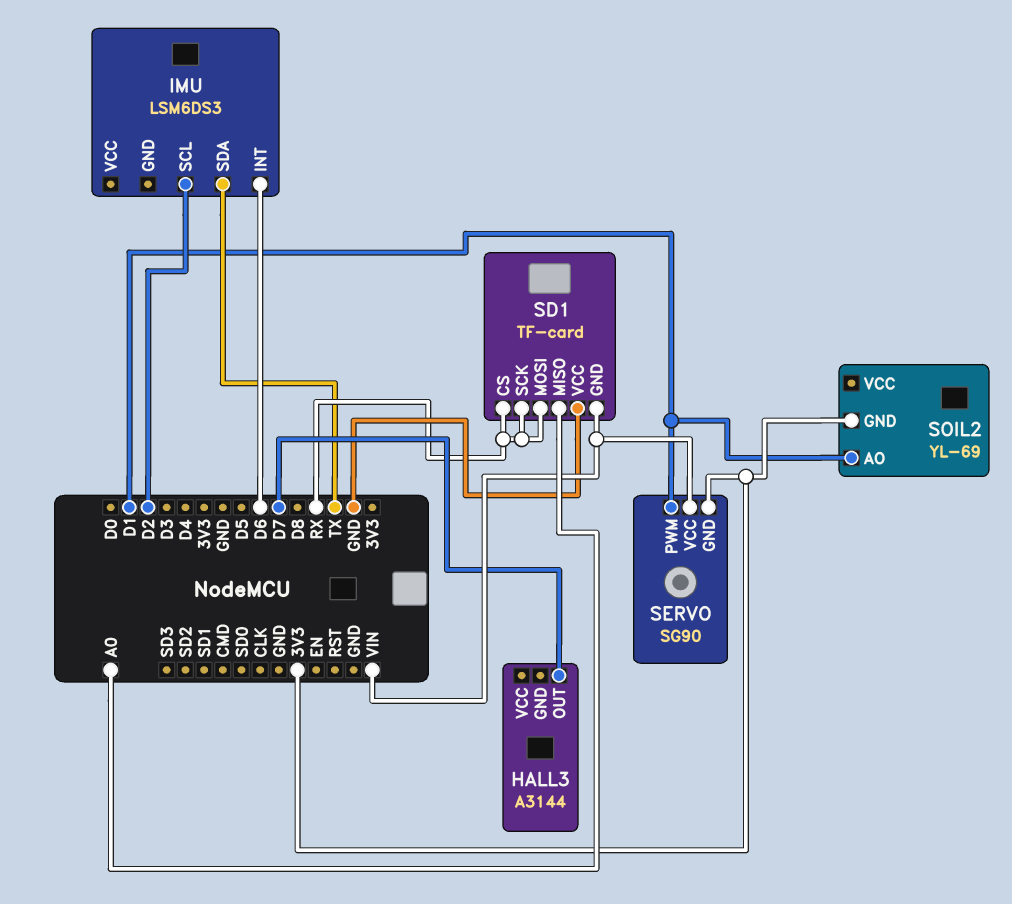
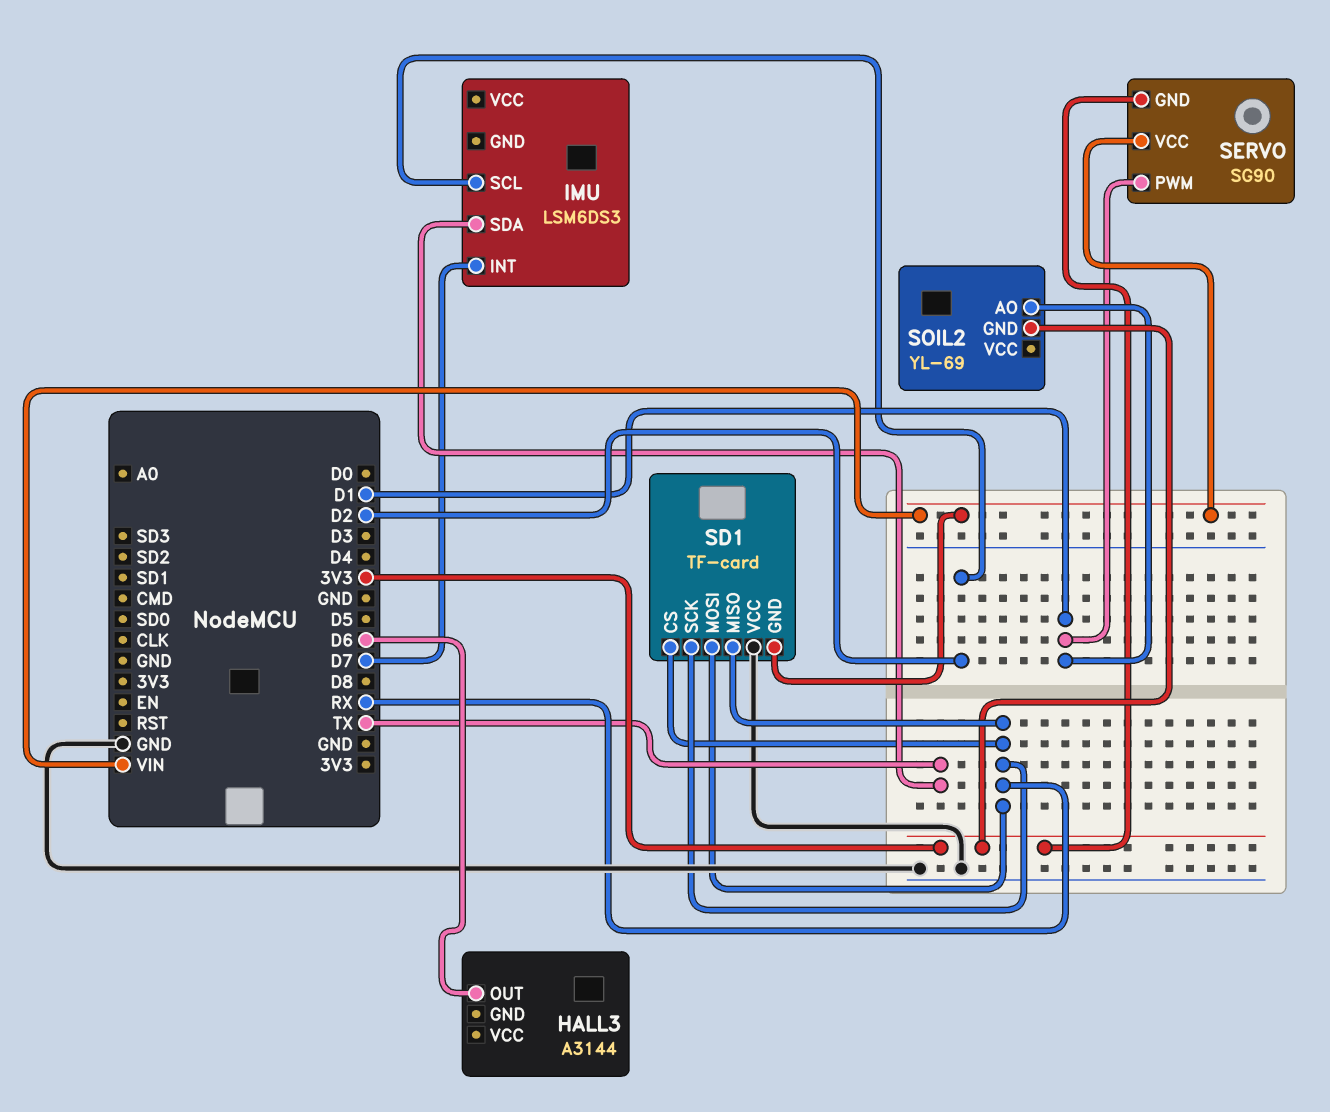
HALL3 pin OUT: D7 -> D6
IMU pin INT: D6 -> D7
SD1 pin MISO: A0 -> RX

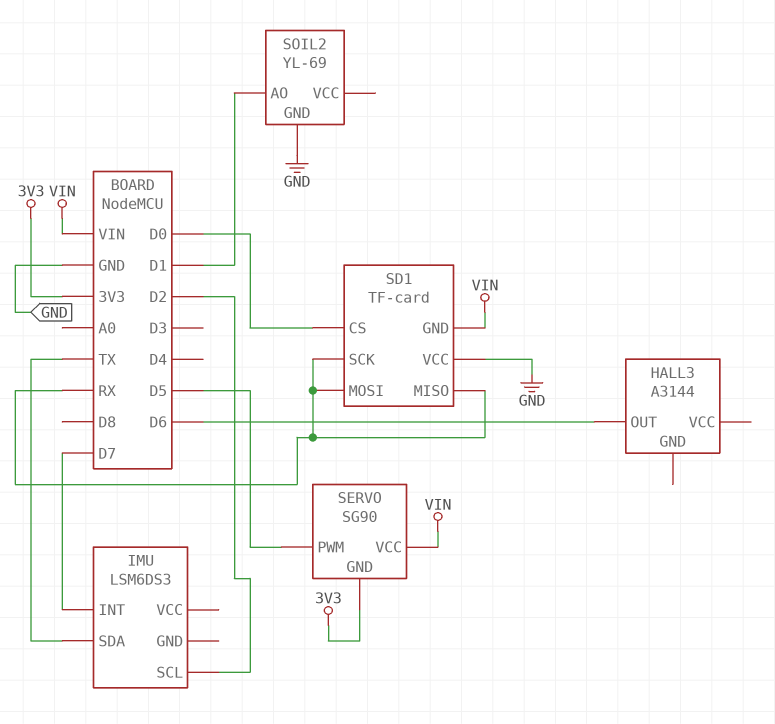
SD1 pin CS: RX -> D0
SERVO pin PWM: D1 -> D5
SOIL2 pin GND: 3V3 -> GND

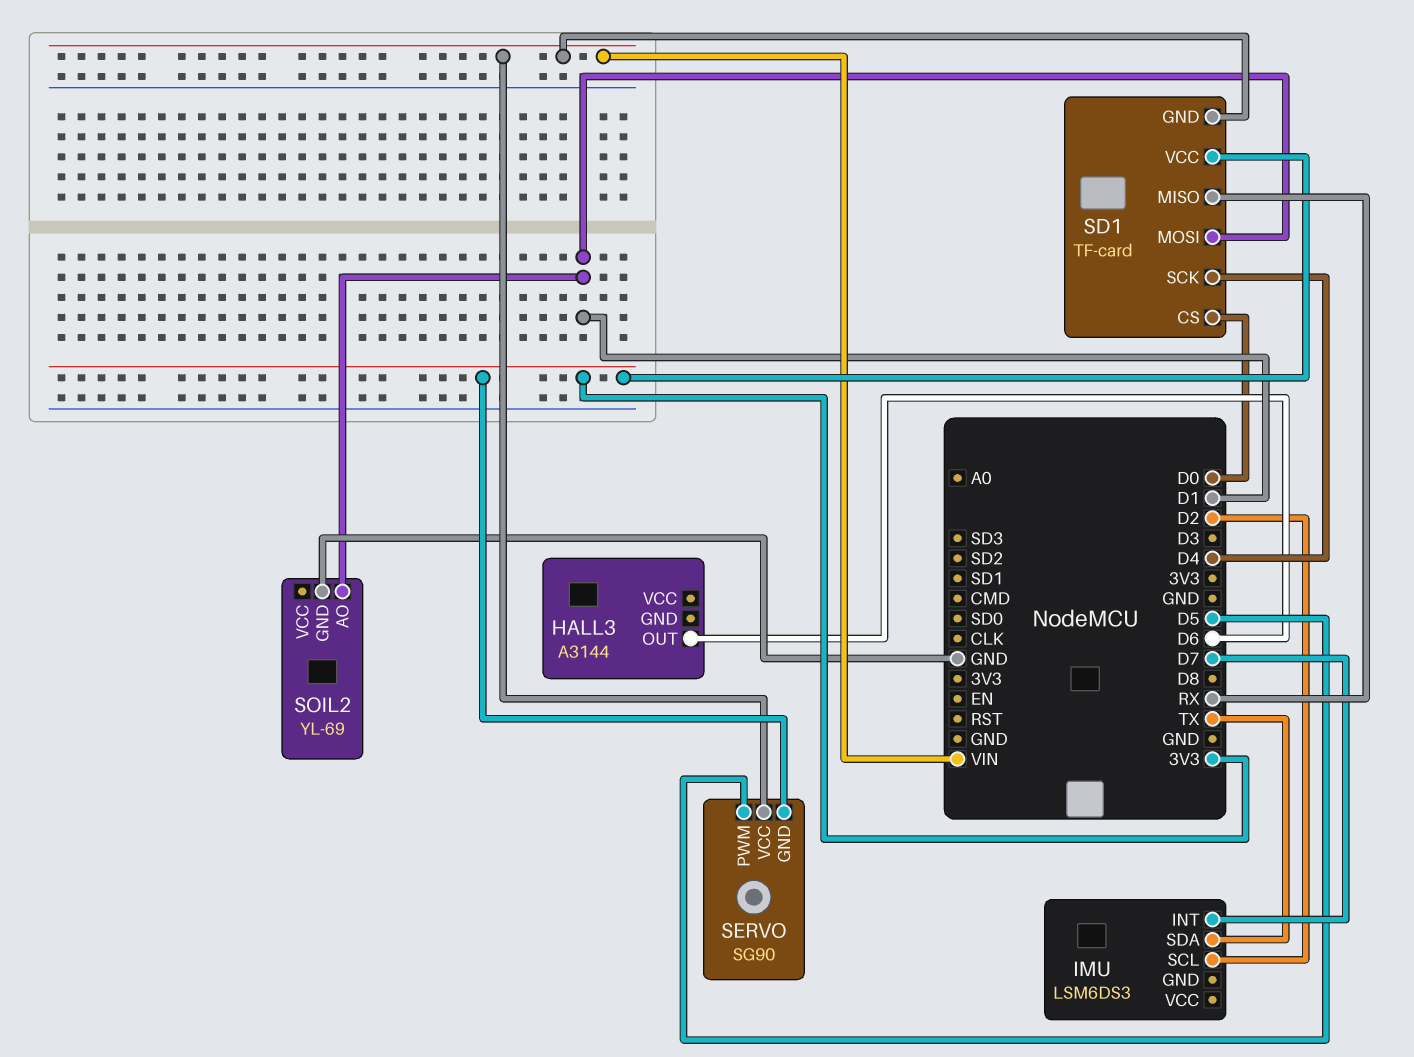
SD1 pin MOSI: RX -> D1
SD1 pin SCK: RX -> D4
SD1 pin VCC: GND -> 3V3

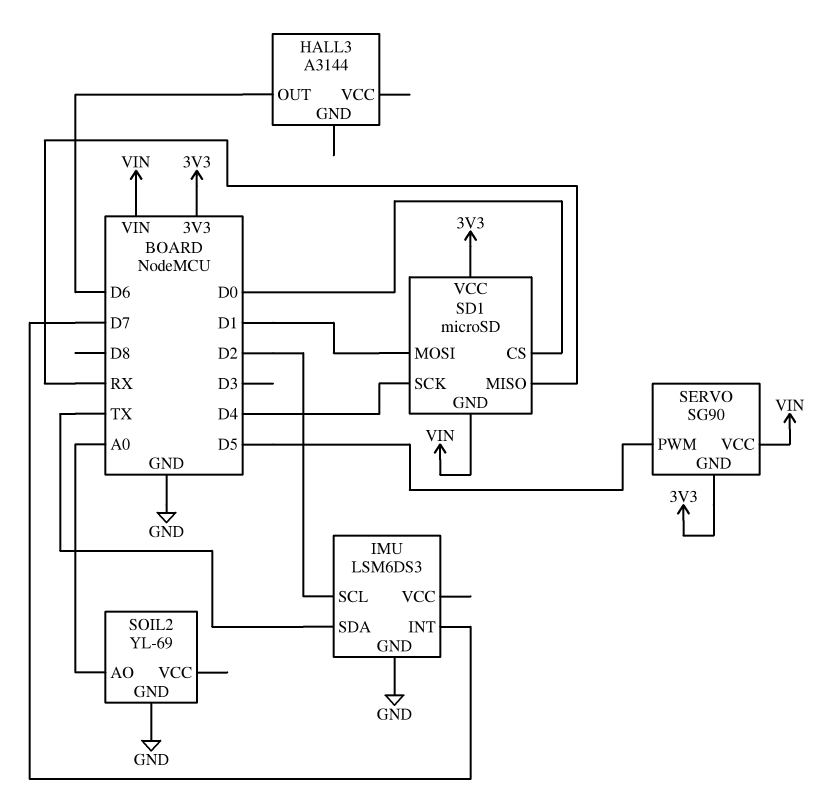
IMU pin GND: none -> GND
SD1: TF-card -> microSD
SOIL2 pin AO: D1 -> A0

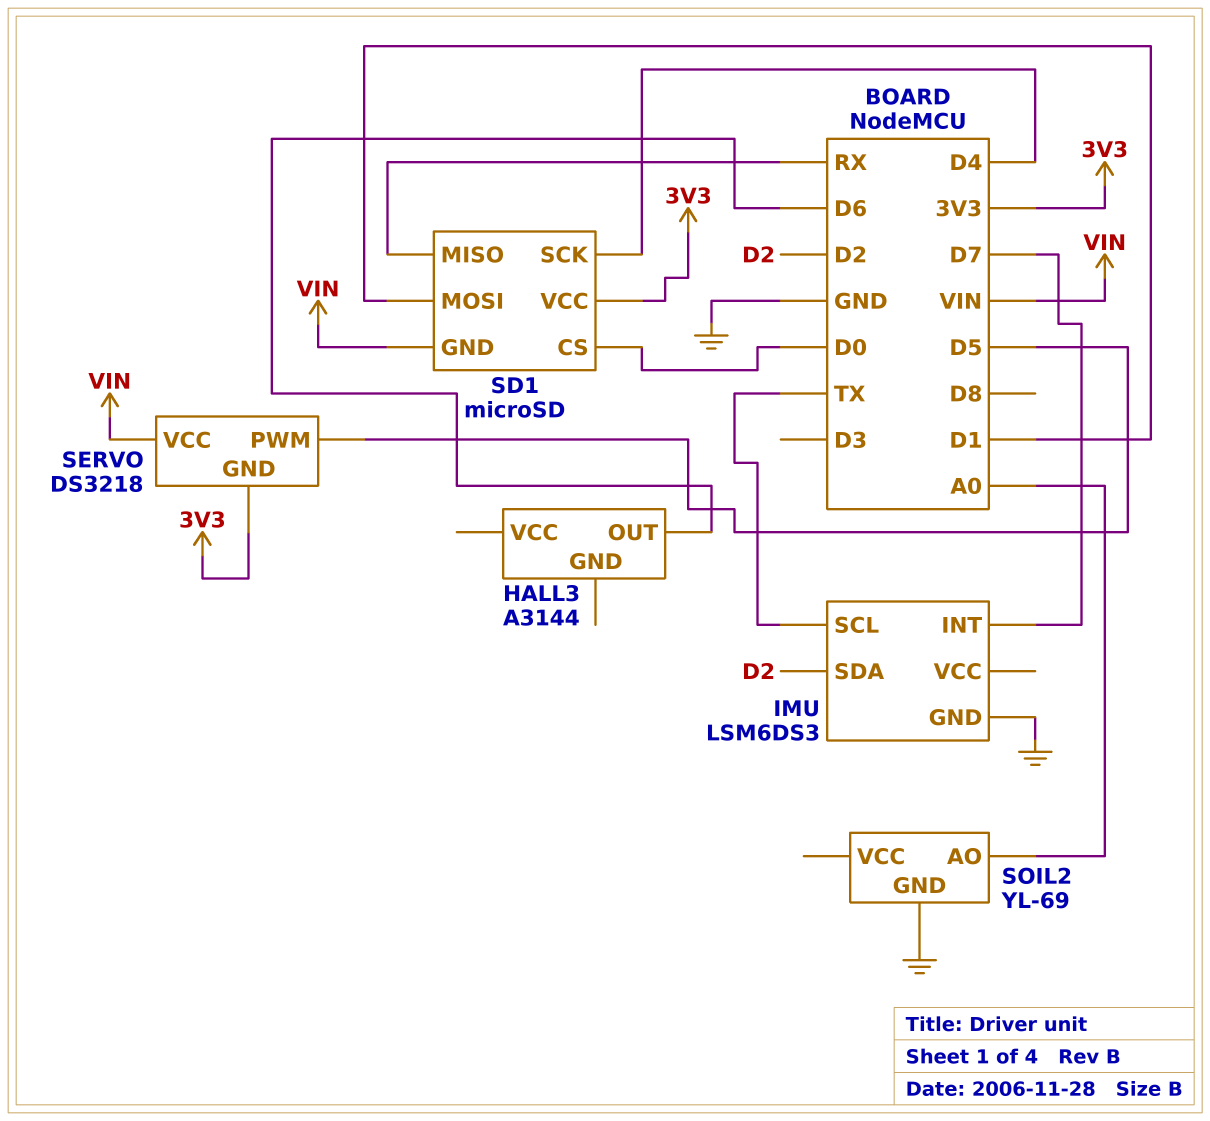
IMU pin SCL: D2 -> TX
IMU pin SDA: TX -> D2
SERVO: SG90 -> DS3218

